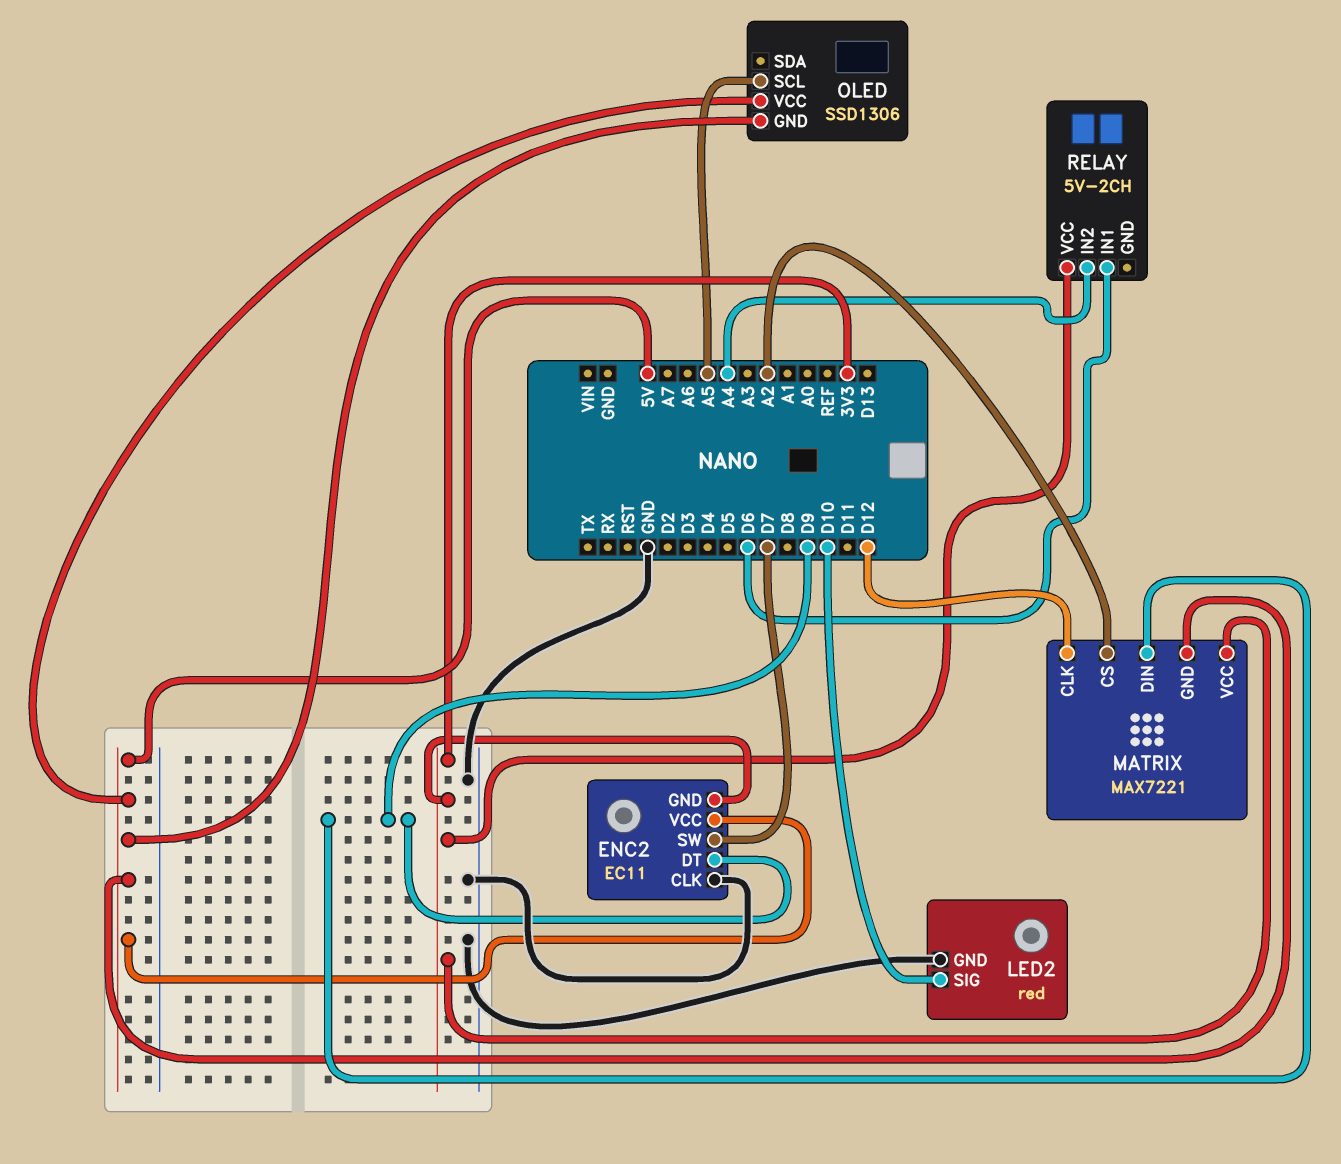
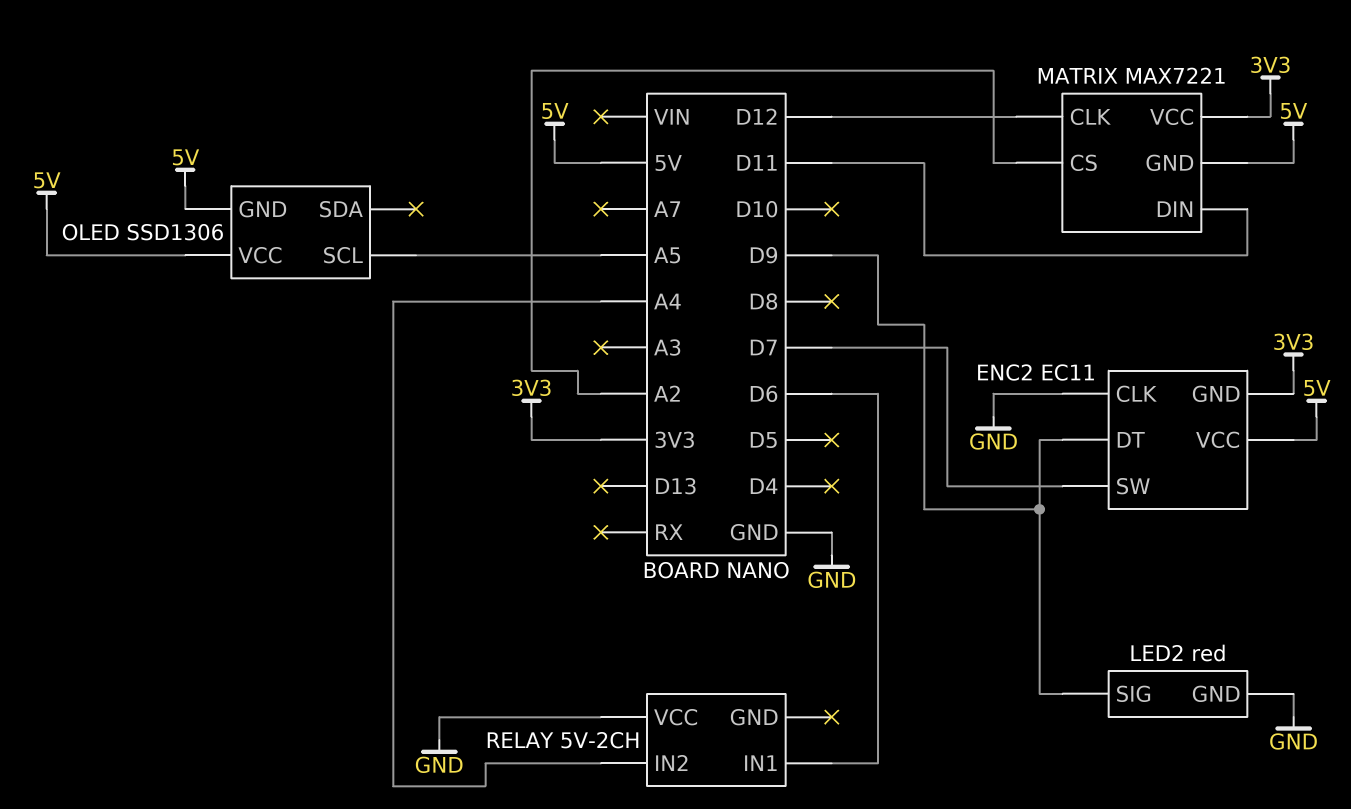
LED2 pin SIG: D10 -> D9
MATRIX pin DIN: D9 -> D11
RELAY pin VCC: 3V3 -> GND

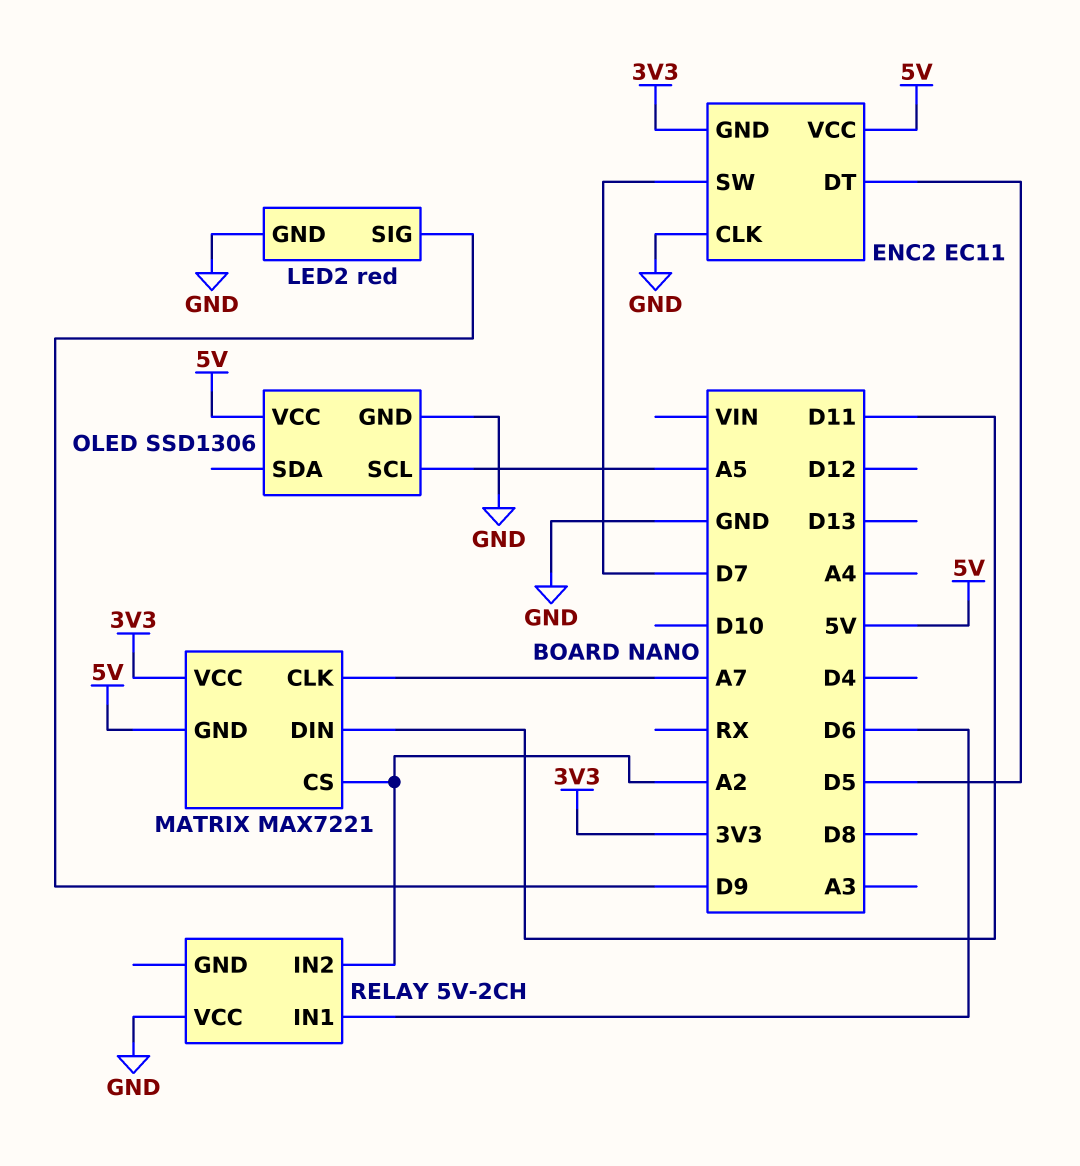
ENC2 pin DT: D9 -> D5
MATRIX pin CLK: D12 -> A7
OLED pin GND: 5V -> GND
RELAY pin IN2: A4 -> A2

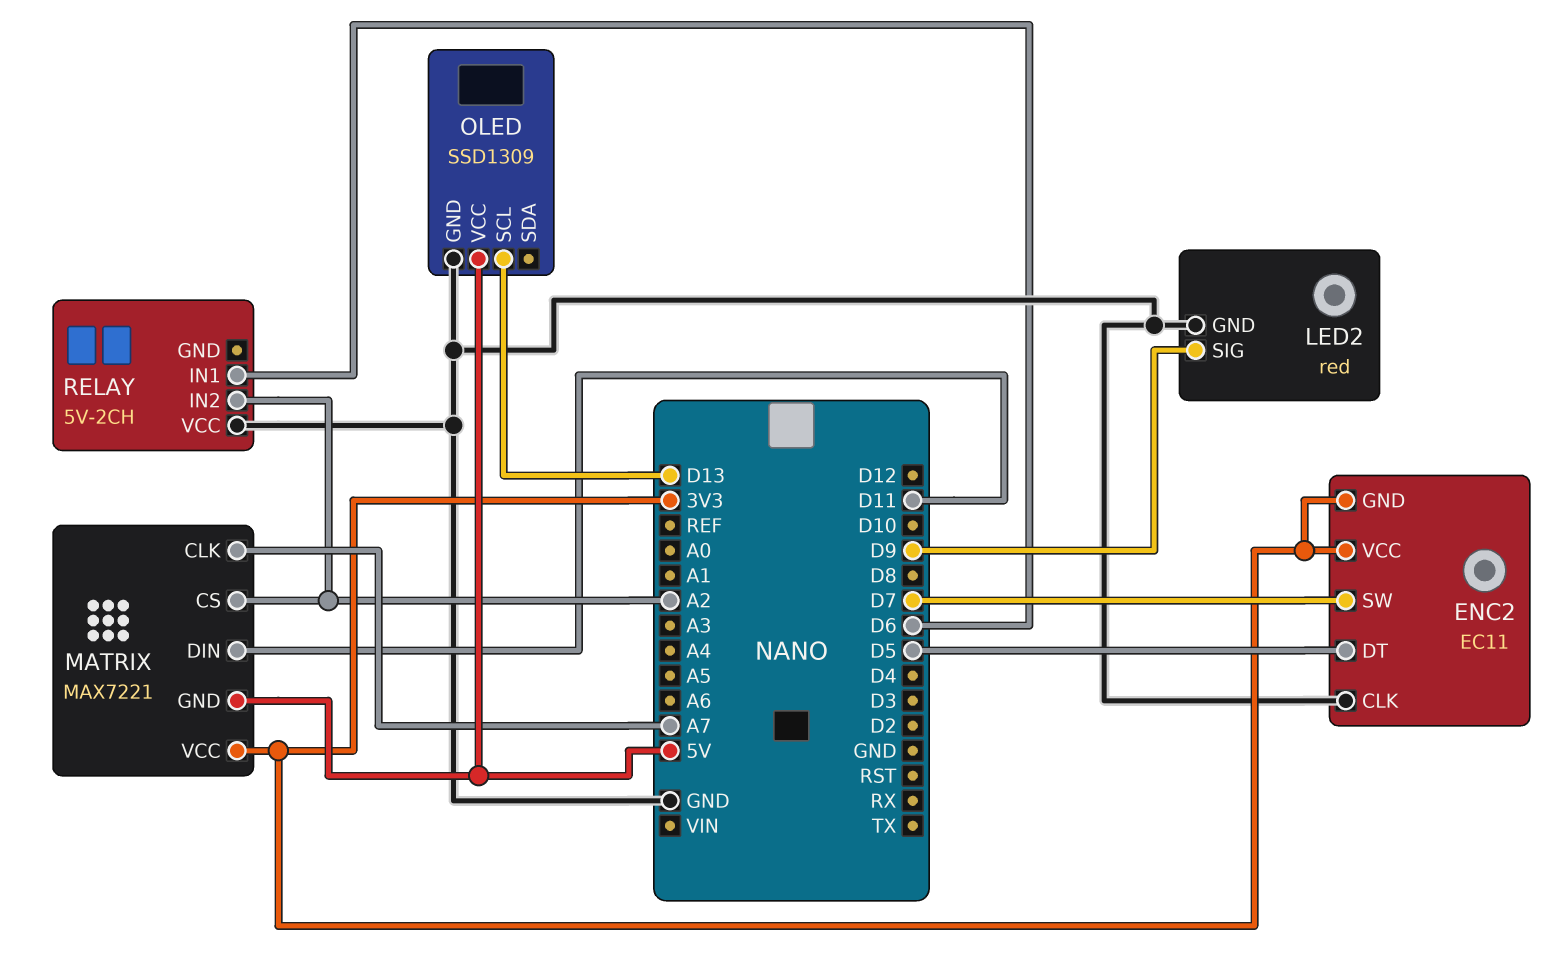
ENC2 pin VCC: 5V -> 3V3
OLED: SSD1306 -> SSD1309
OLED pin SCL: A5 -> D13

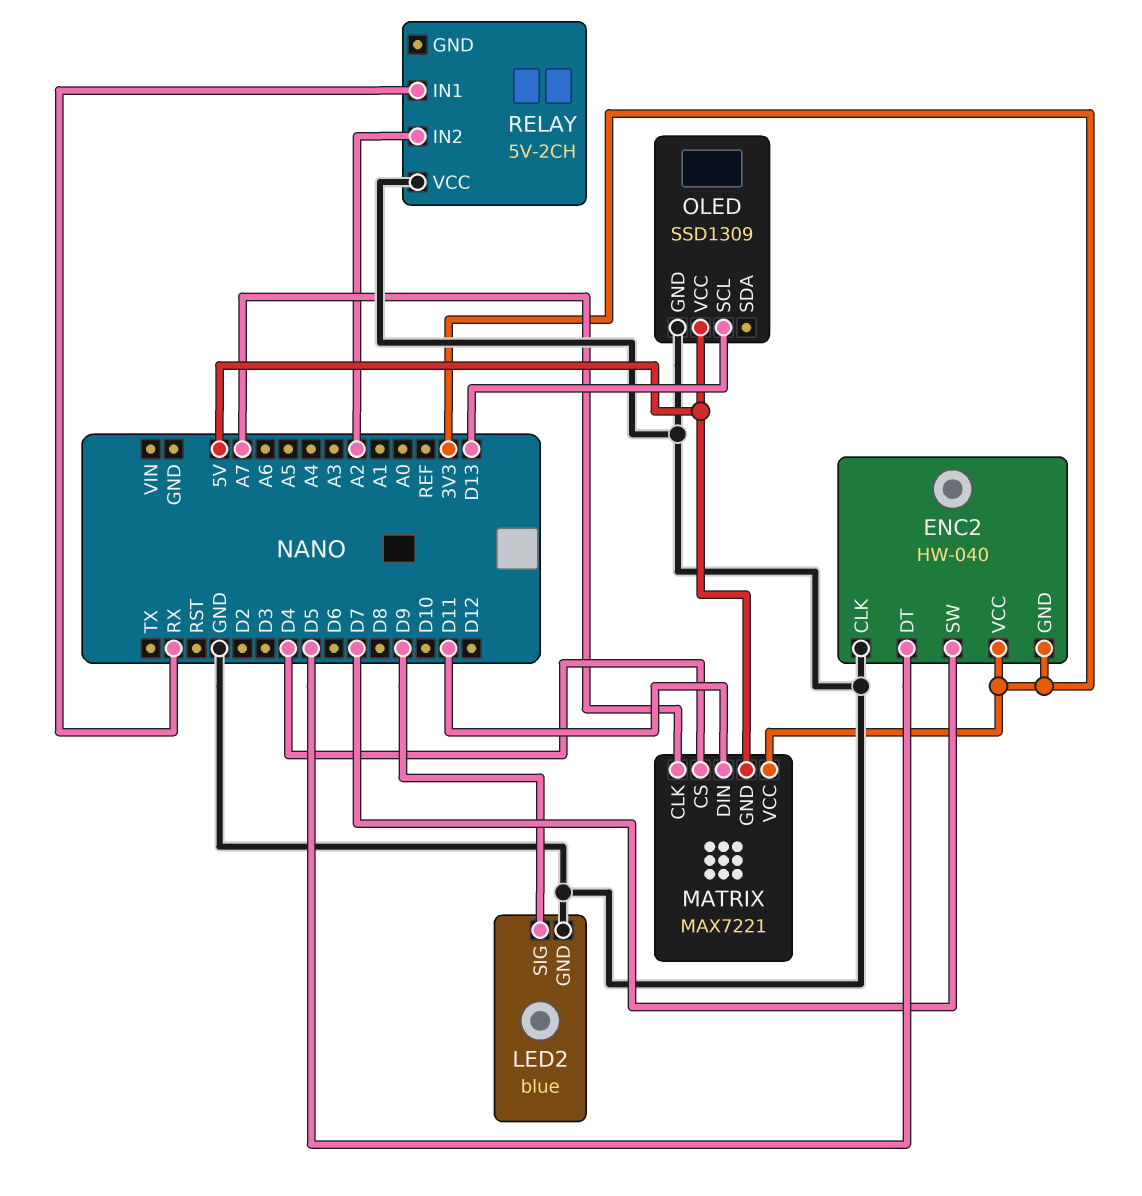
ENC2: EC11 -> HW-040
LED2: red -> blue
MATRIX pin CS: A2 -> D4
RELAY pin IN1: D6 -> RX

